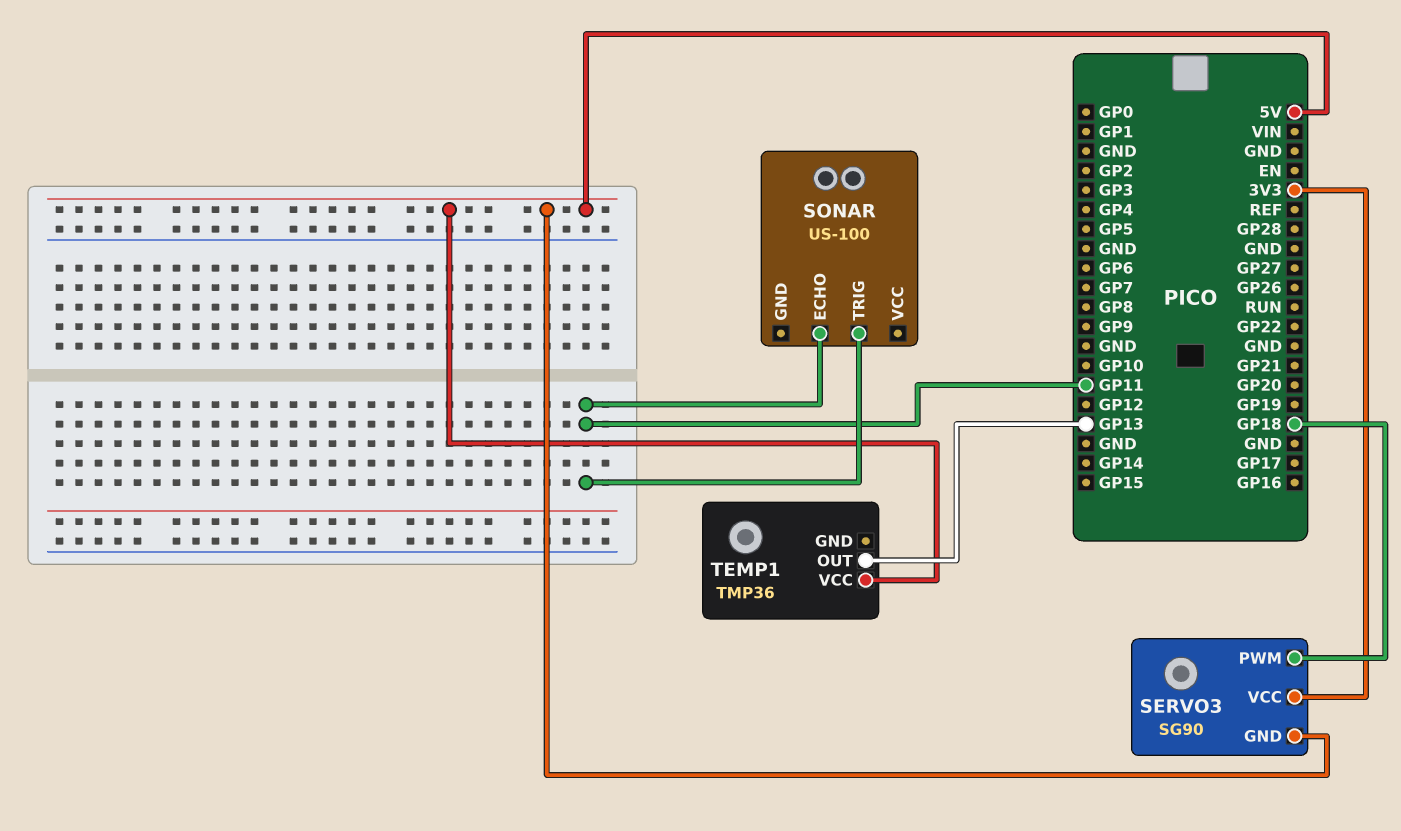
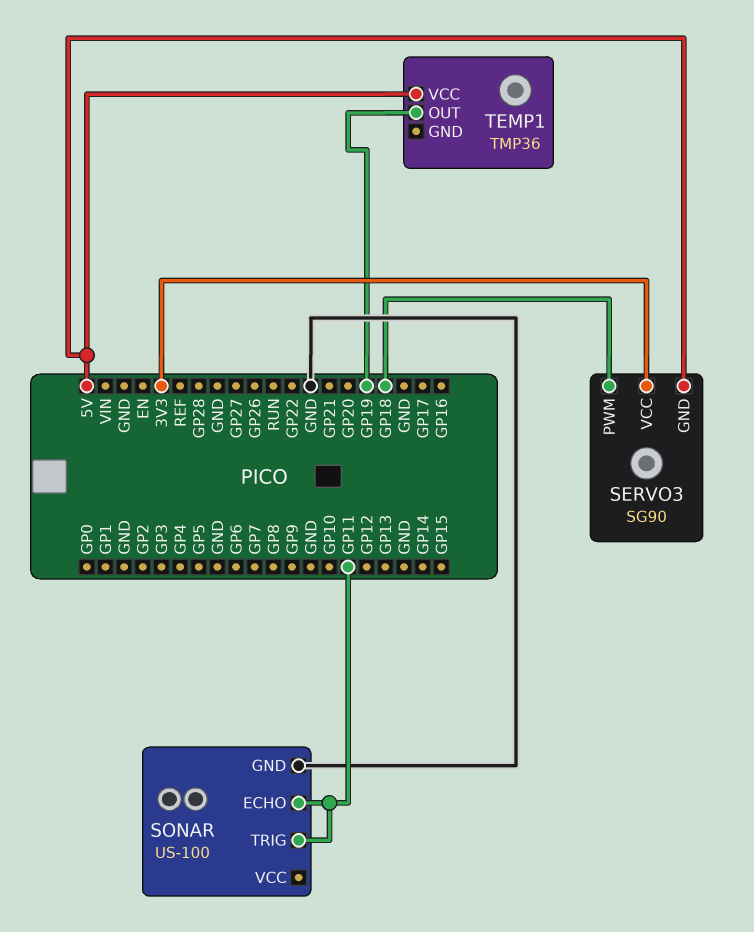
SONAR pin GND: none -> GND
TEMP1 pin OUT: GP13 -> GP19

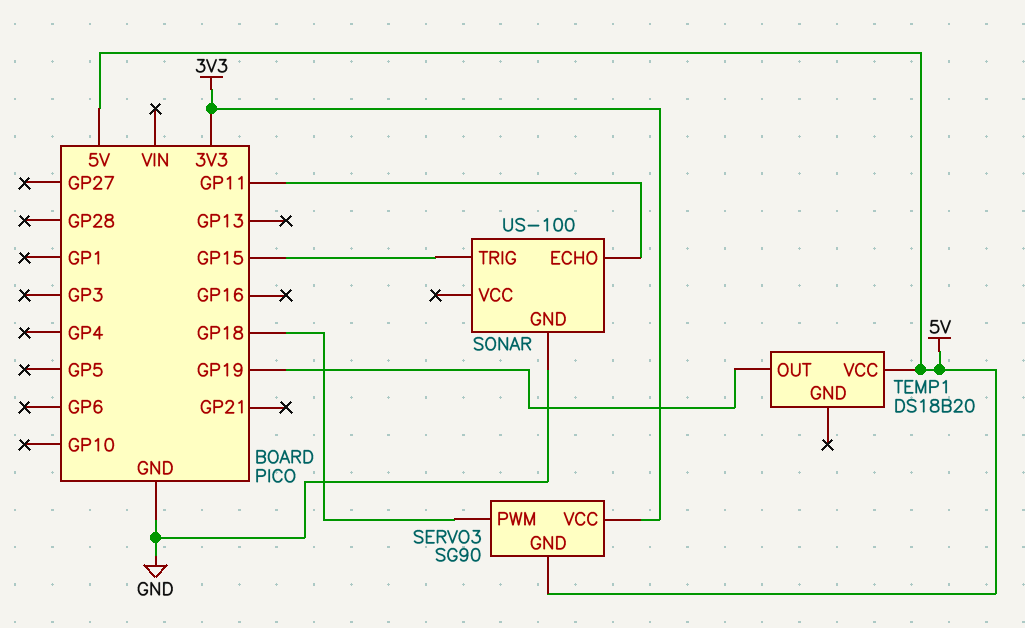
SONAR pin TRIG: GP11 -> GP15
TEMP1: TMP36 -> DS18B20

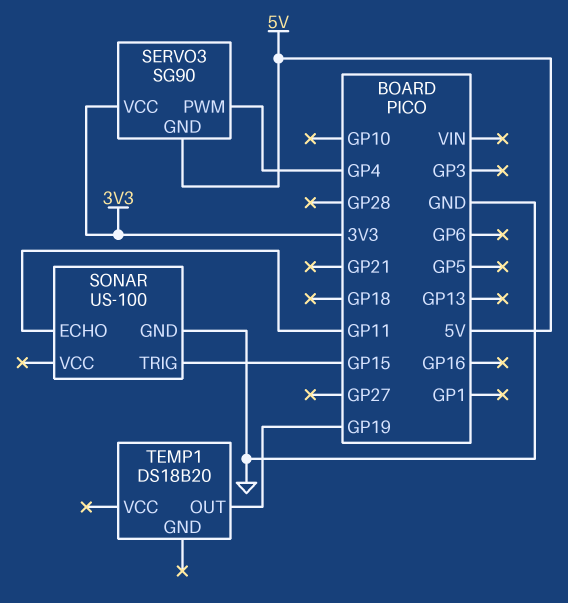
SERVO3 pin PWM: GP18 -> GP4
TEMP1 pin VCC: 5V -> none

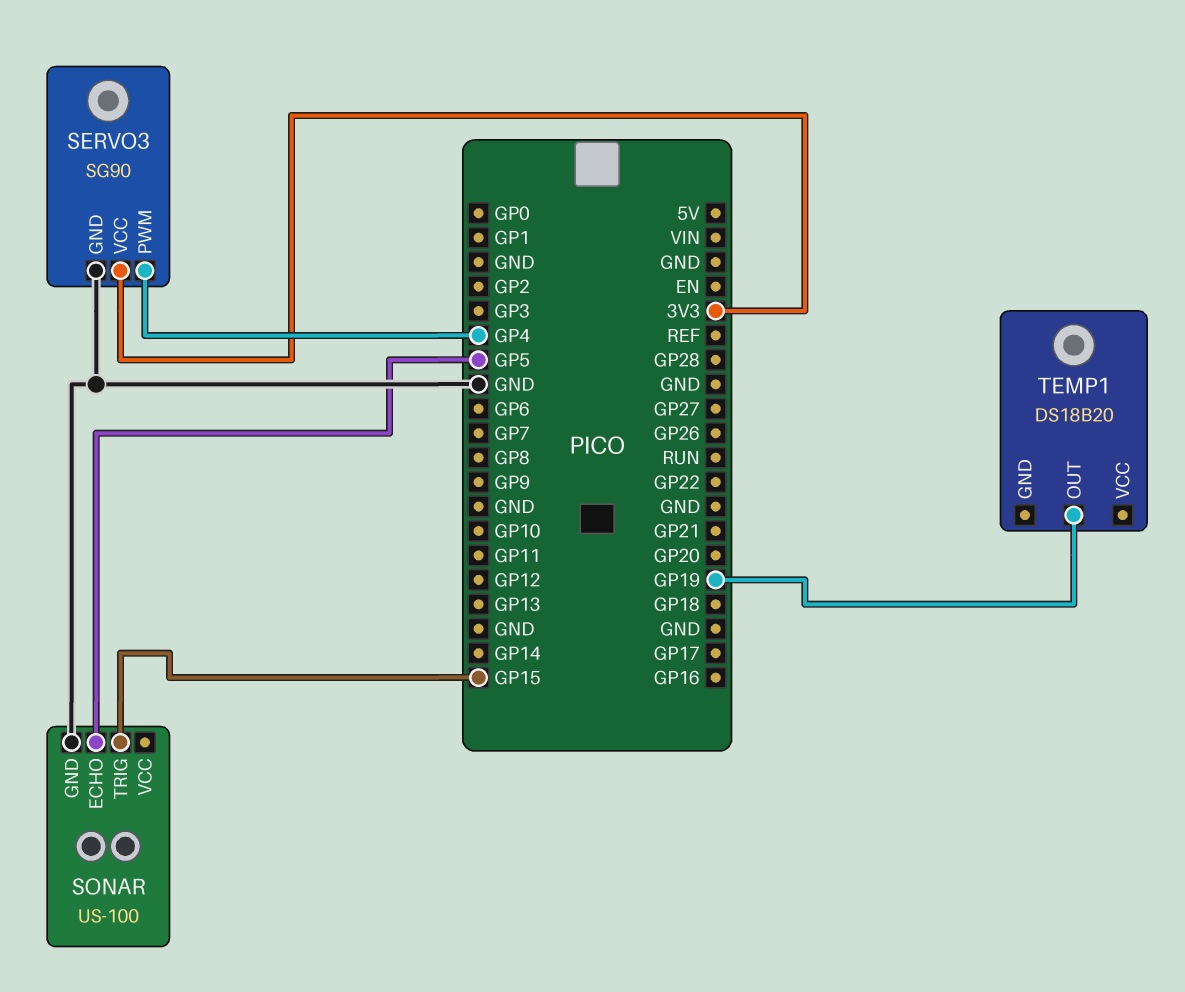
SERVO3 pin GND: 5V -> GND
SONAR pin ECHO: GP11 -> GP5

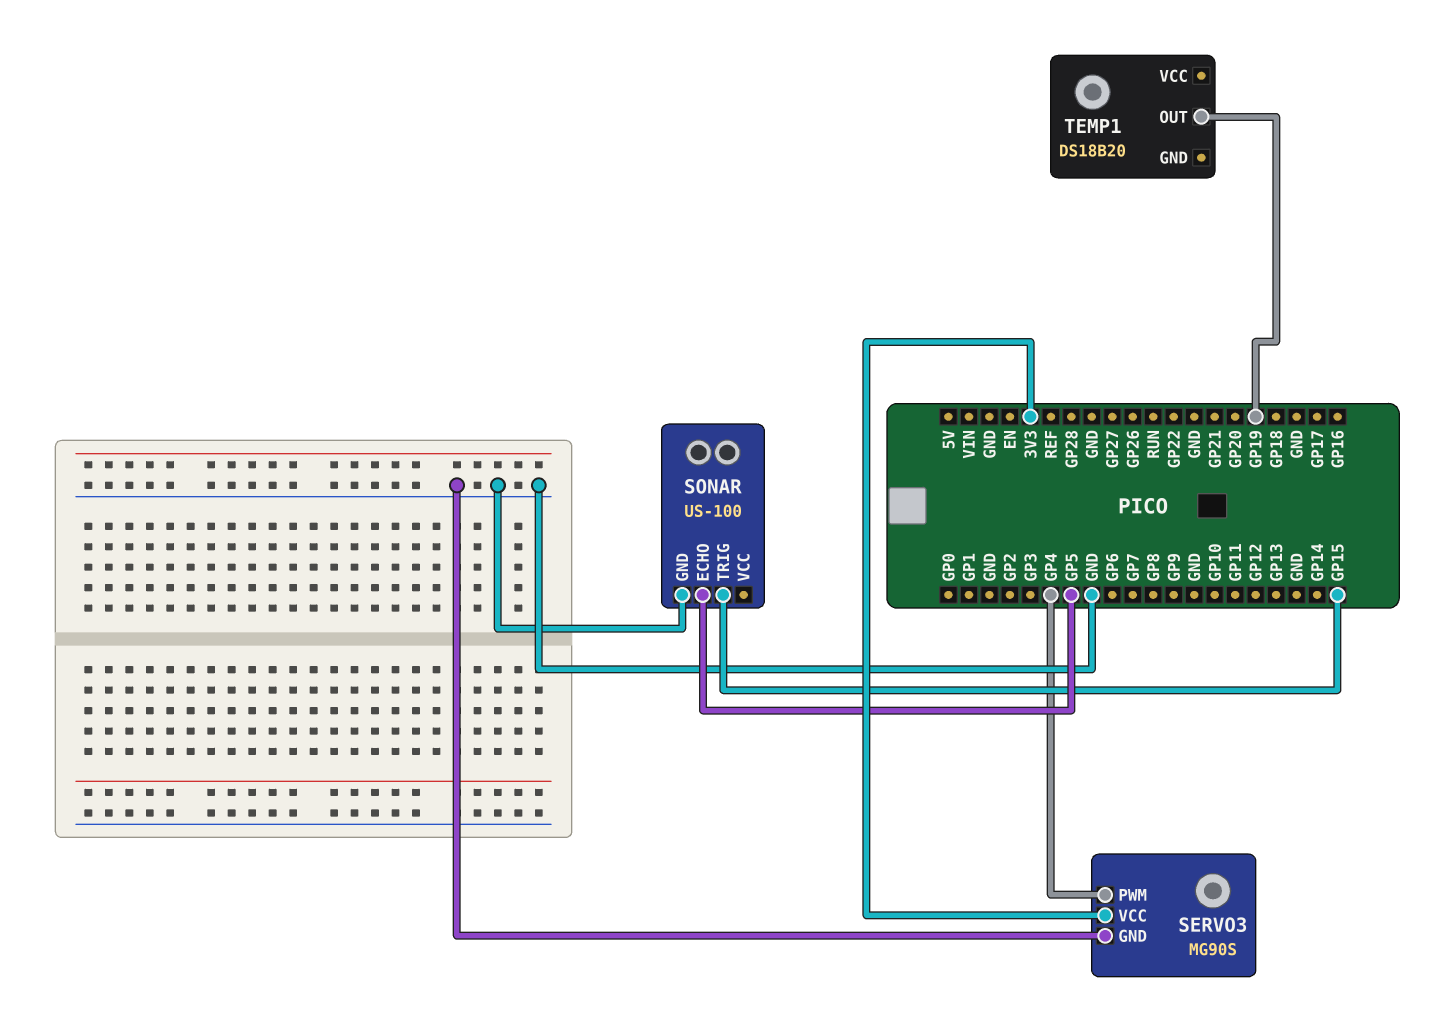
SERVO3: SG90 -> MG90S

